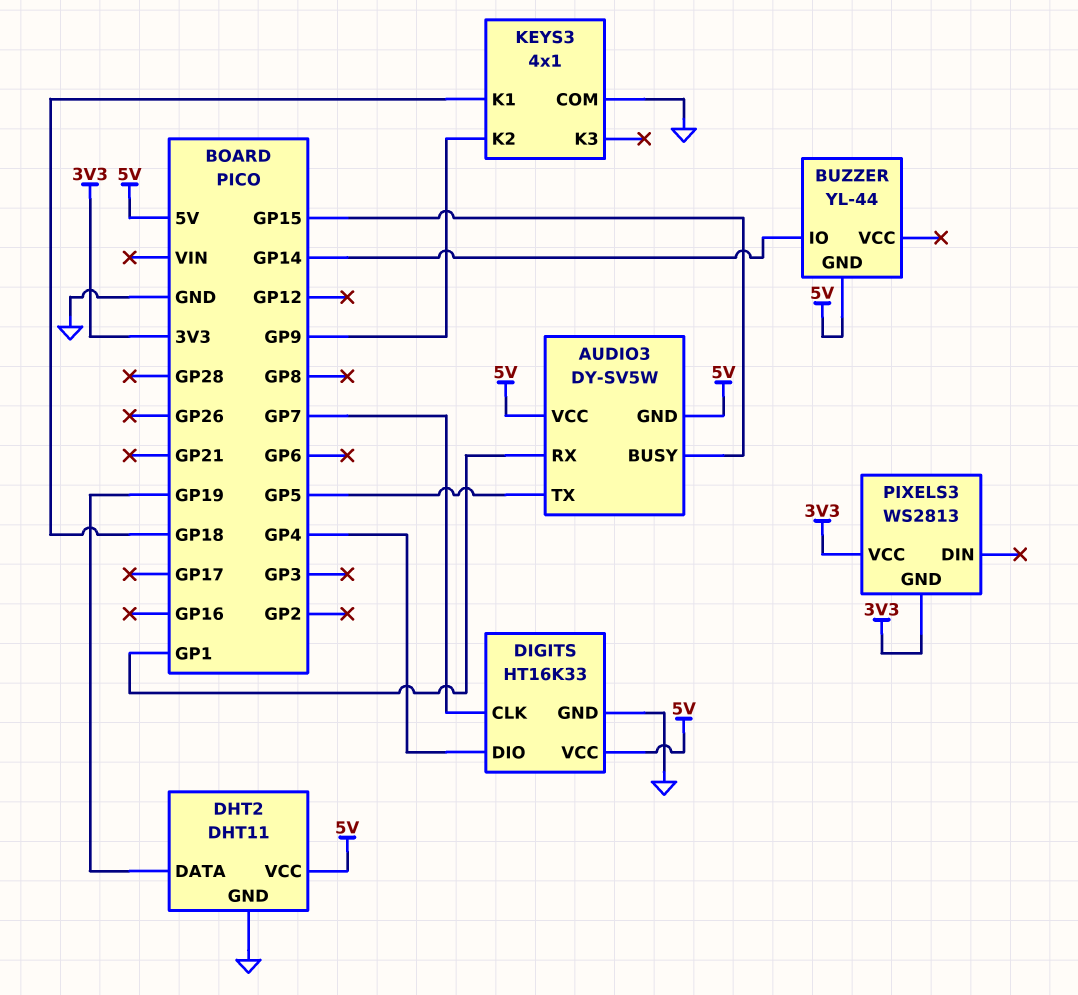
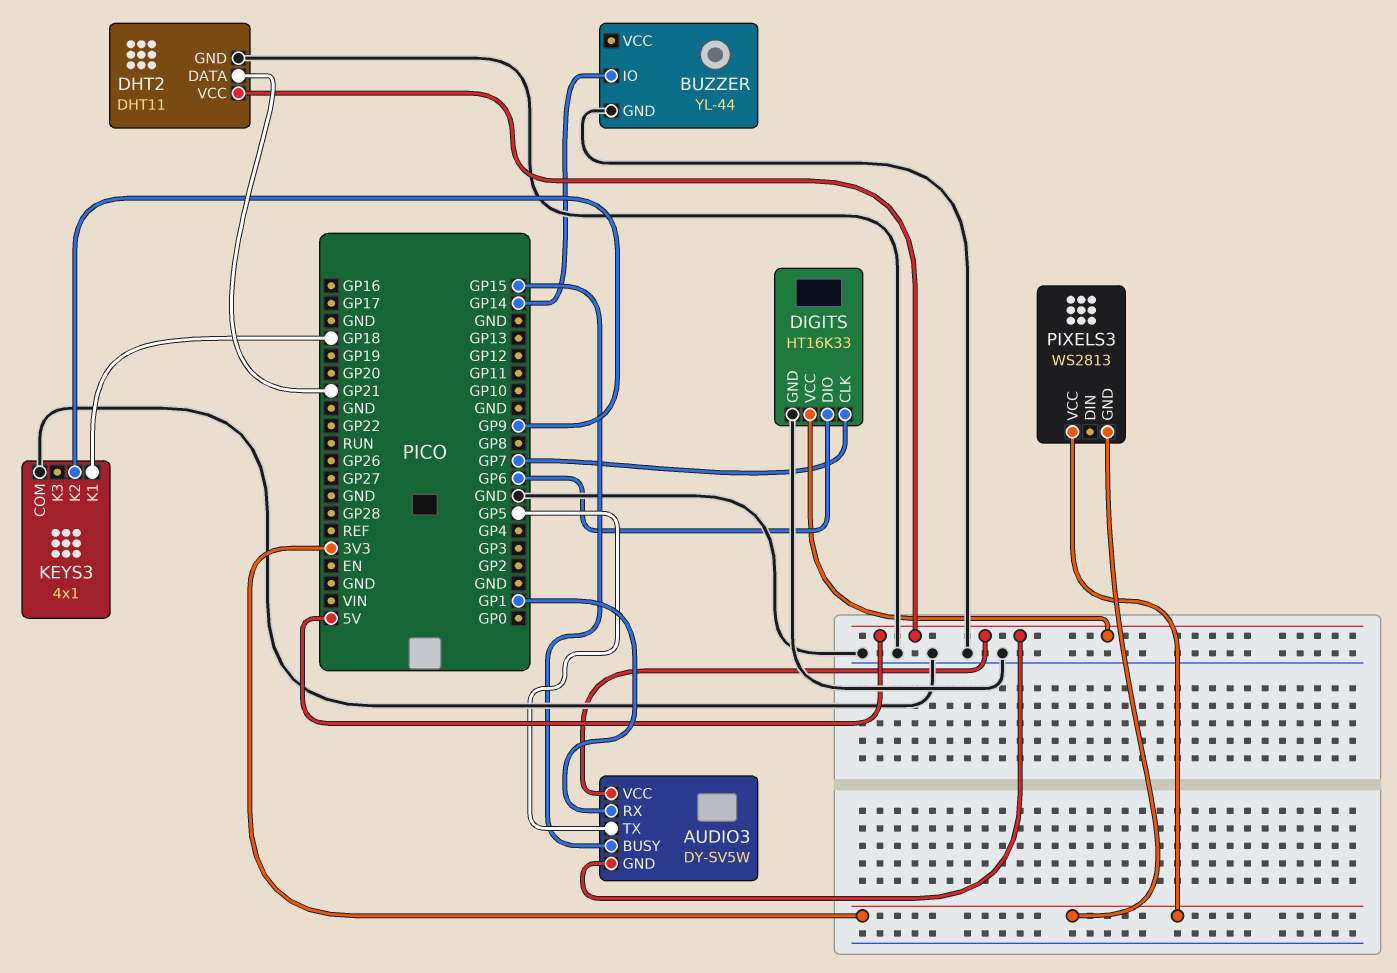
BUZZER pin GND: 5V -> GND
DHT2 pin DATA: GP19 -> GP21
DIGITS pin DIO: GP4 -> GP6

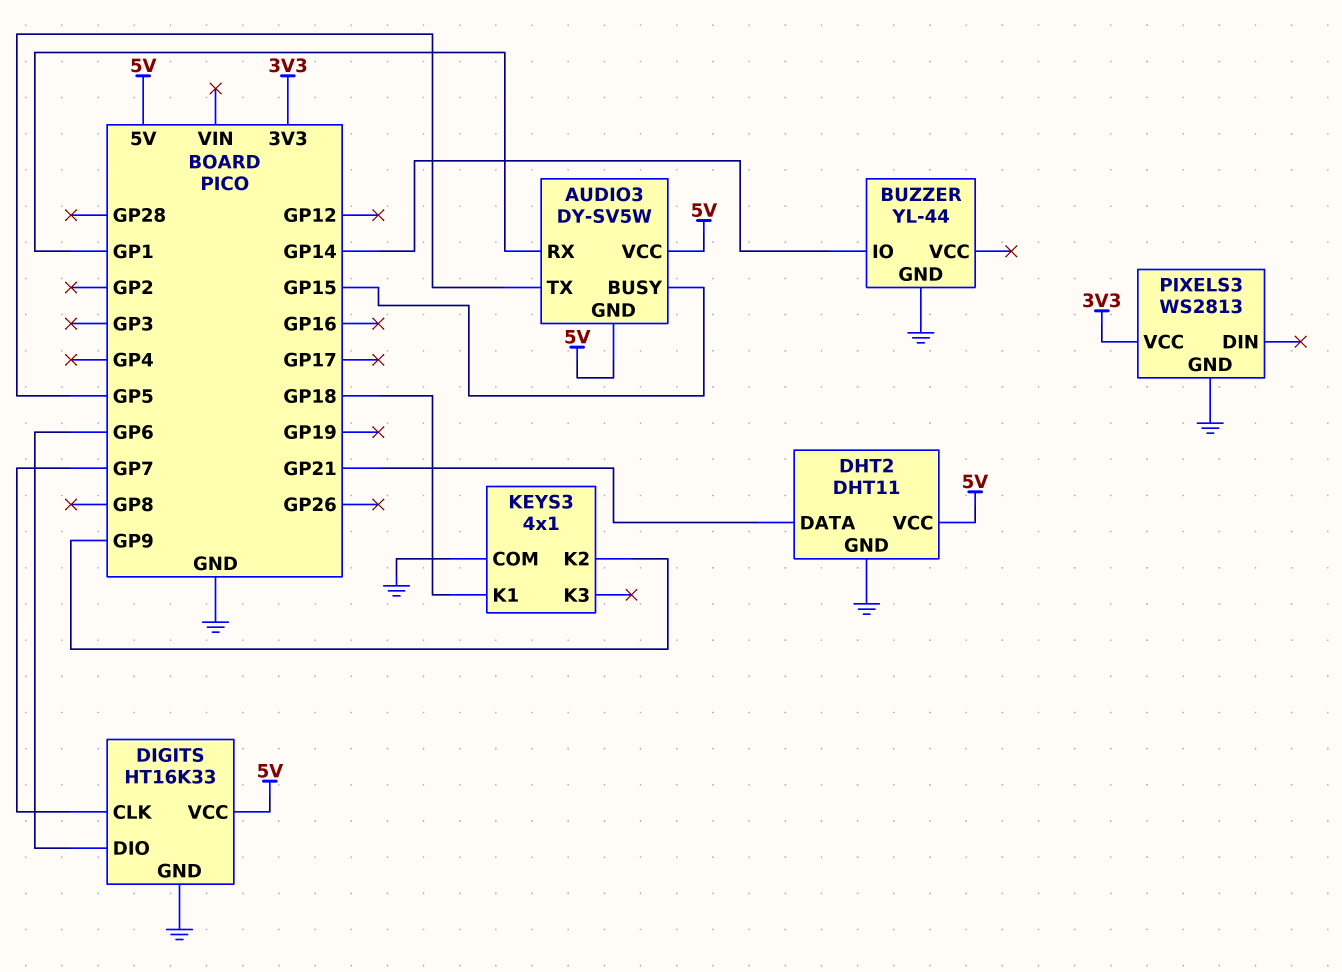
PIXELS3 pin GND: 3V3 -> GND

